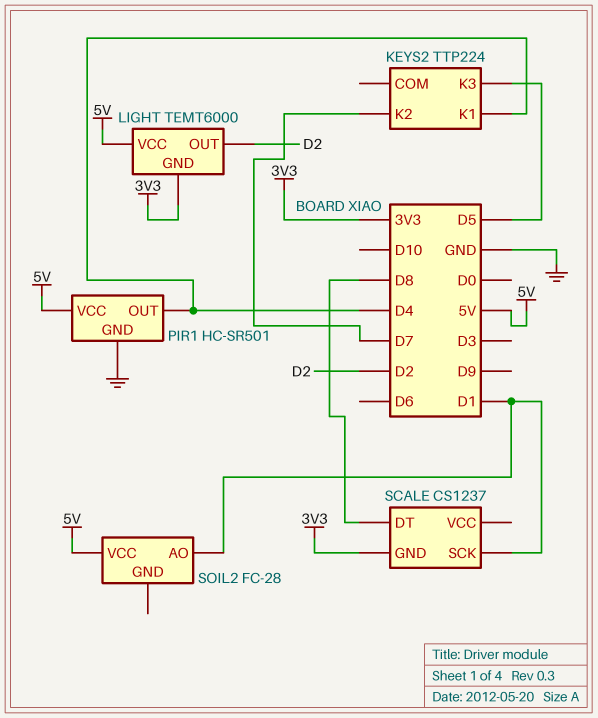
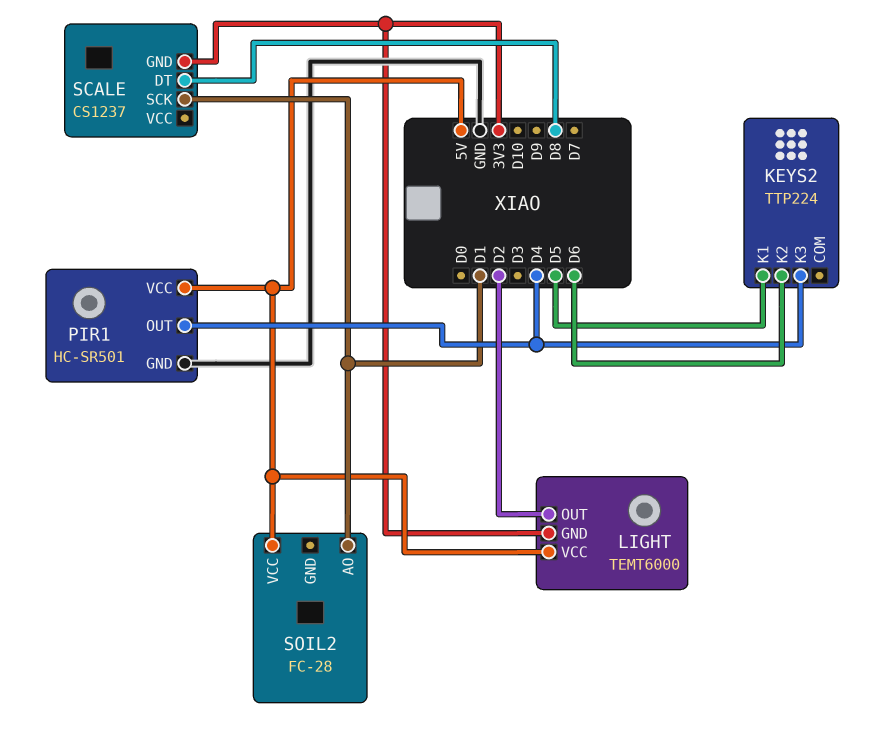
KEYS2 pin K1: D4 -> D5
KEYS2 pin K2: D7 -> D6
KEYS2 pin K3: D5 -> D4

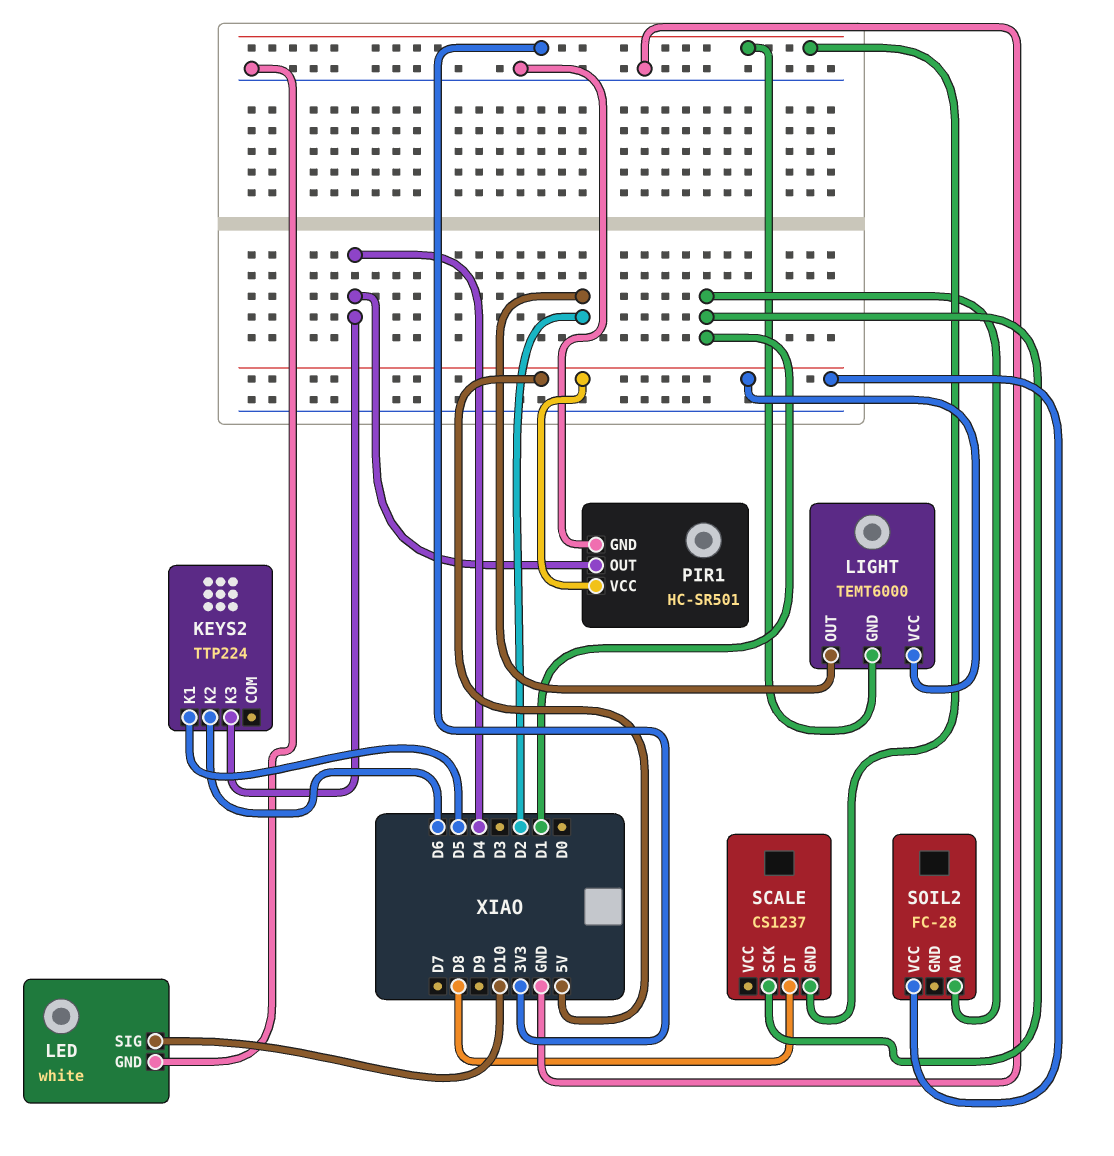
LED: none -> white
LED pin GND: none -> GND
LED pin SIG: none -> D10

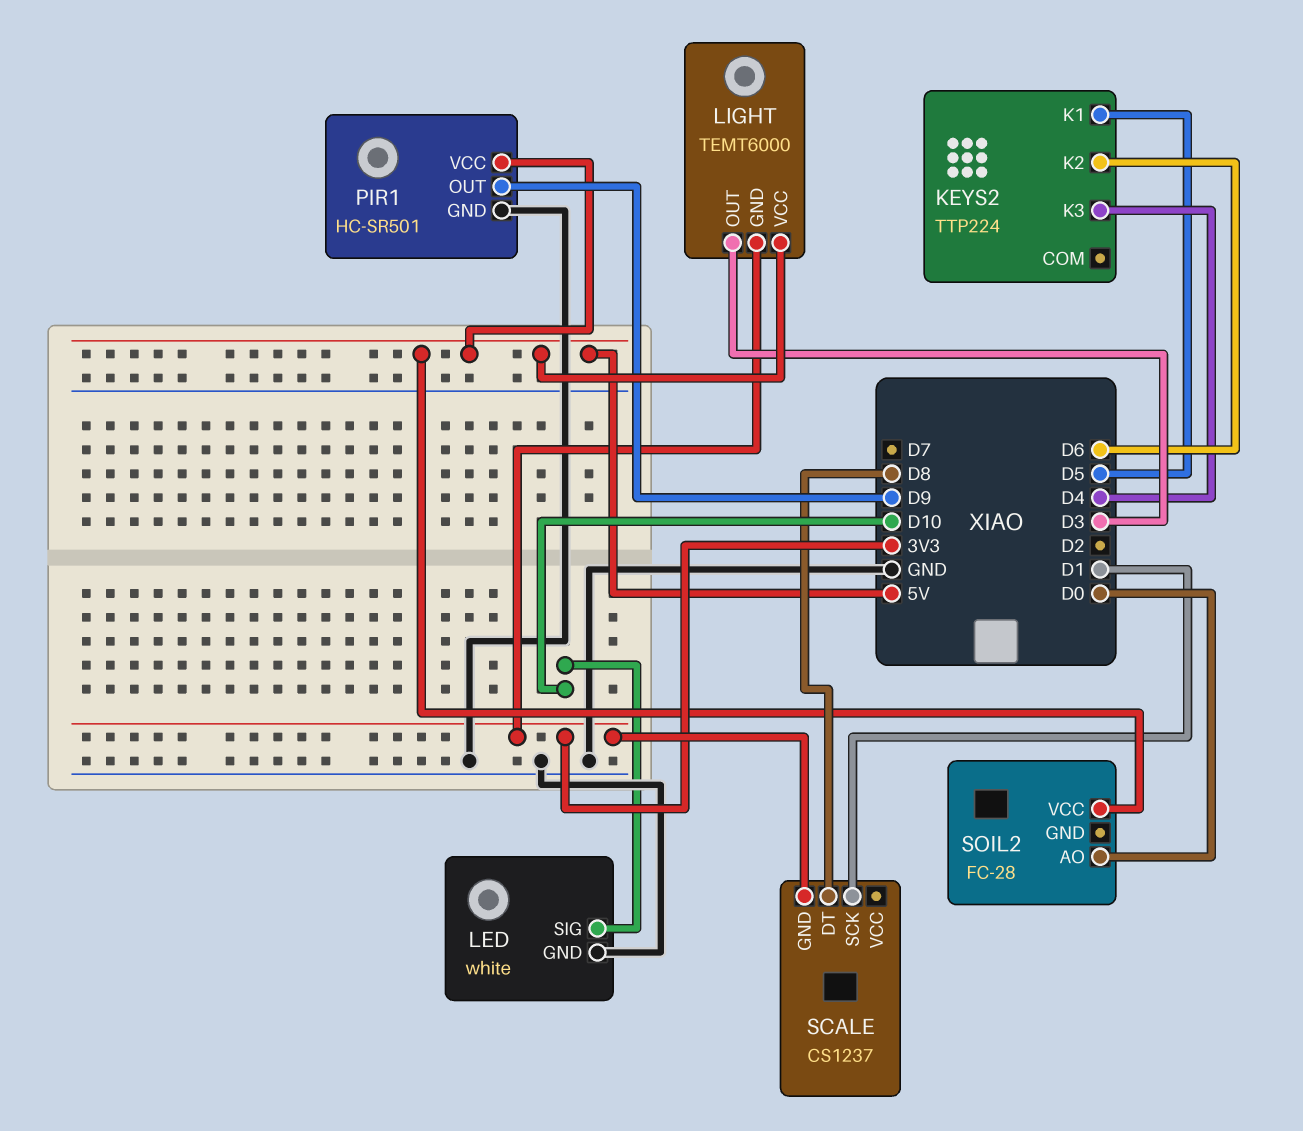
LIGHT pin OUT: D2 -> D3
PIR1 pin OUT: D4 -> D9
SOIL2 pin AO: D1 -> D0

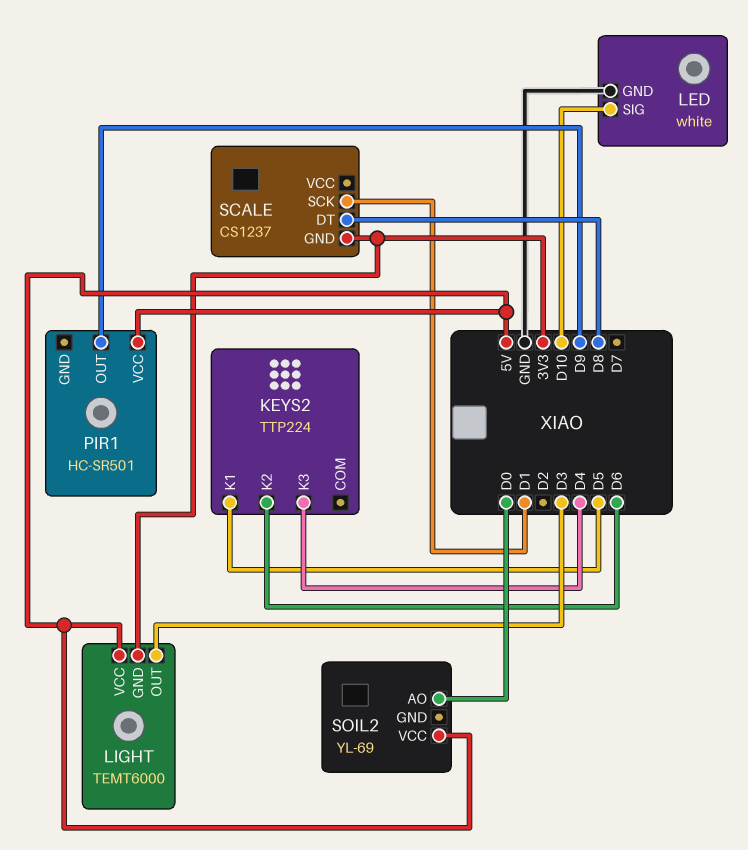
PIR1 pin GND: GND -> none
SOIL2: FC-28 -> YL-69

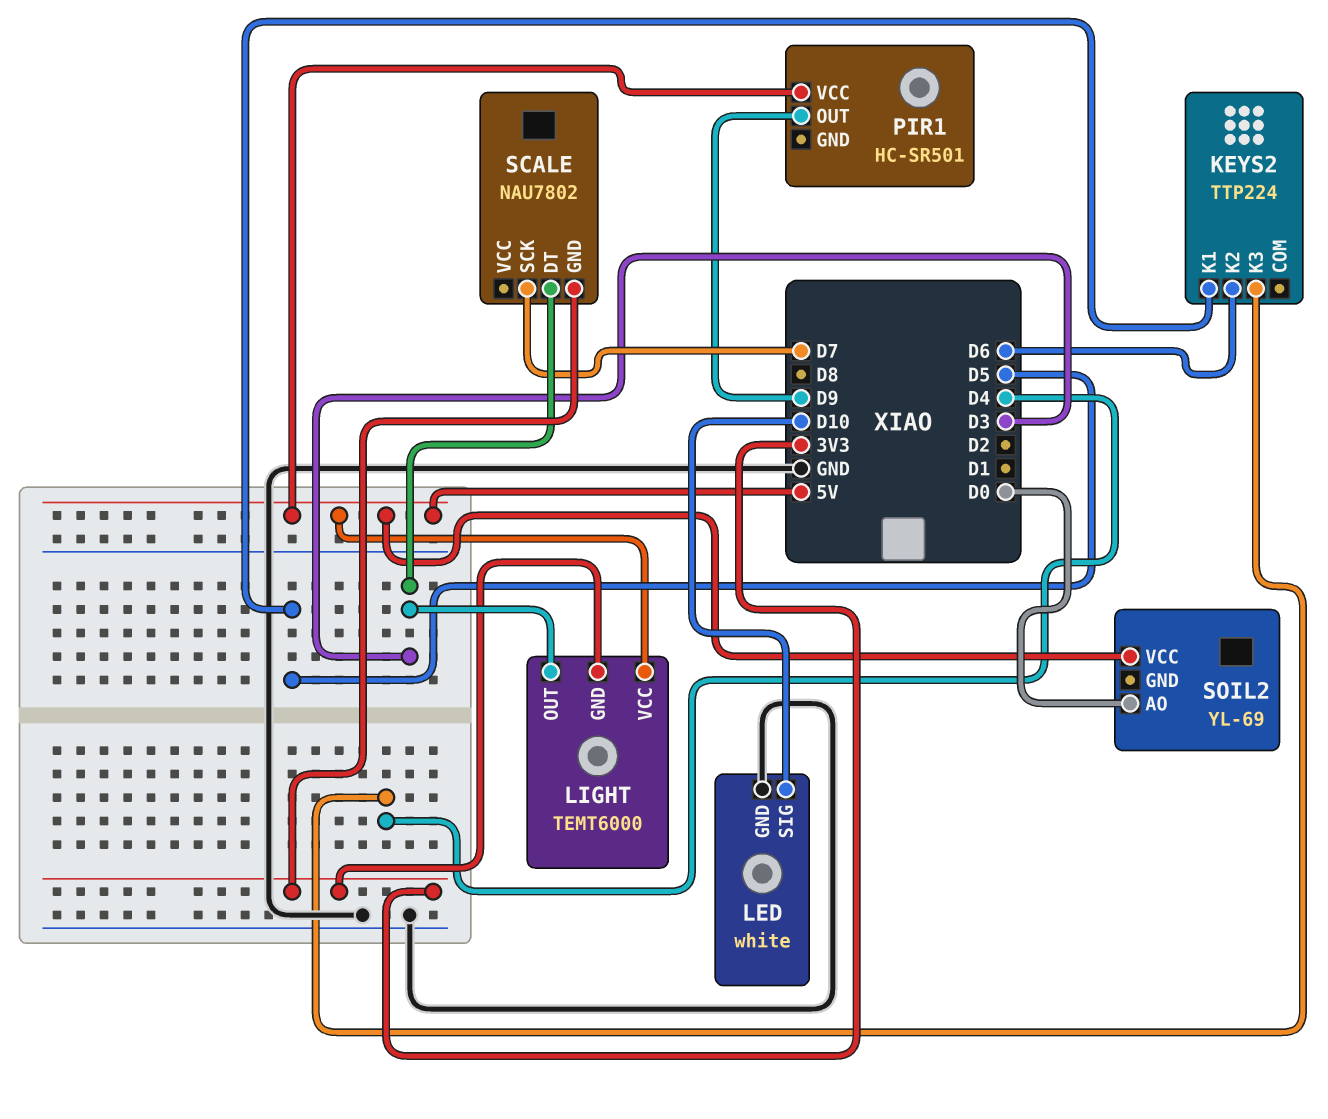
SCALE: CS1237 -> NAU7802
SCALE pin DT: D8 -> D3
SCALE pin SCK: D1 -> D7

